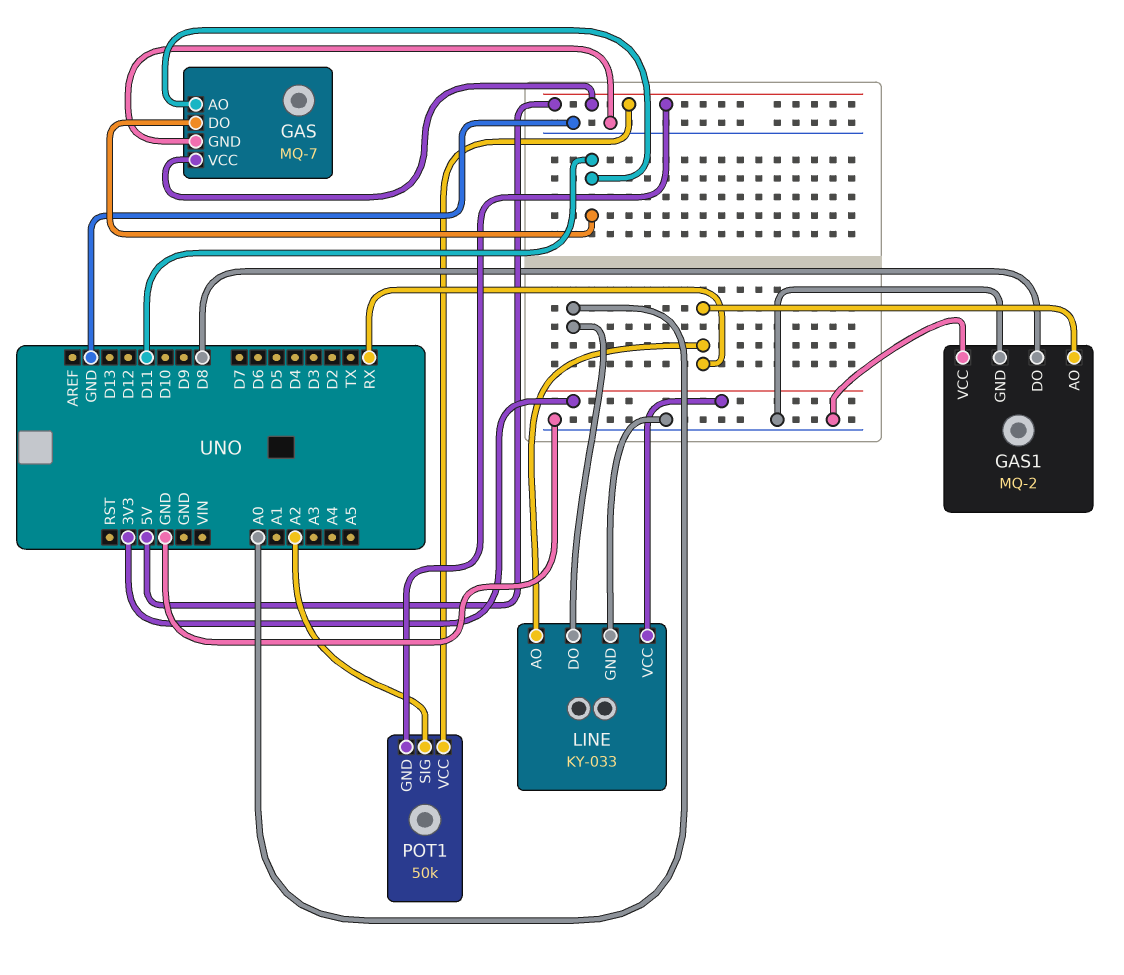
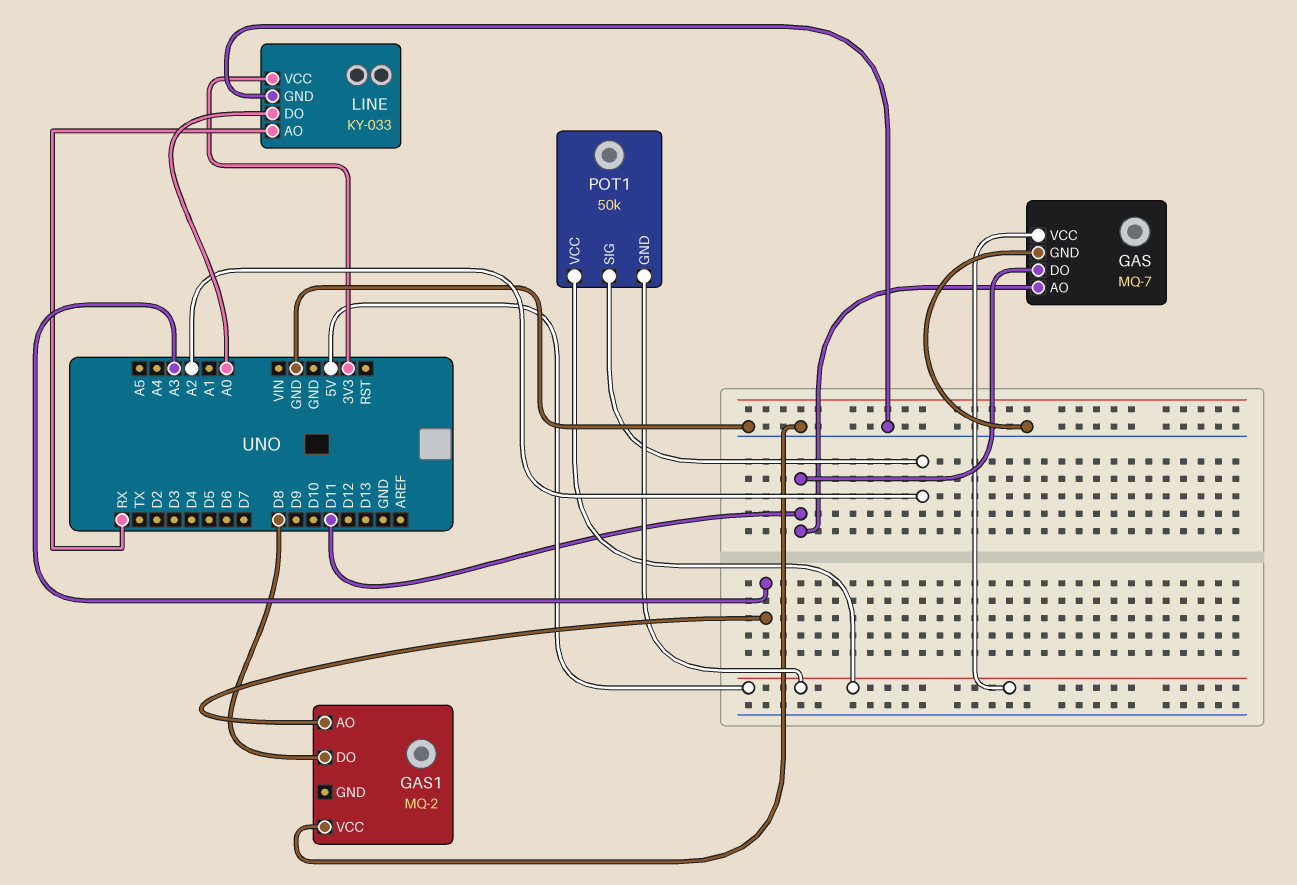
GAS1 pin AO: RX -> A3
GAS1 pin GND: GND -> none

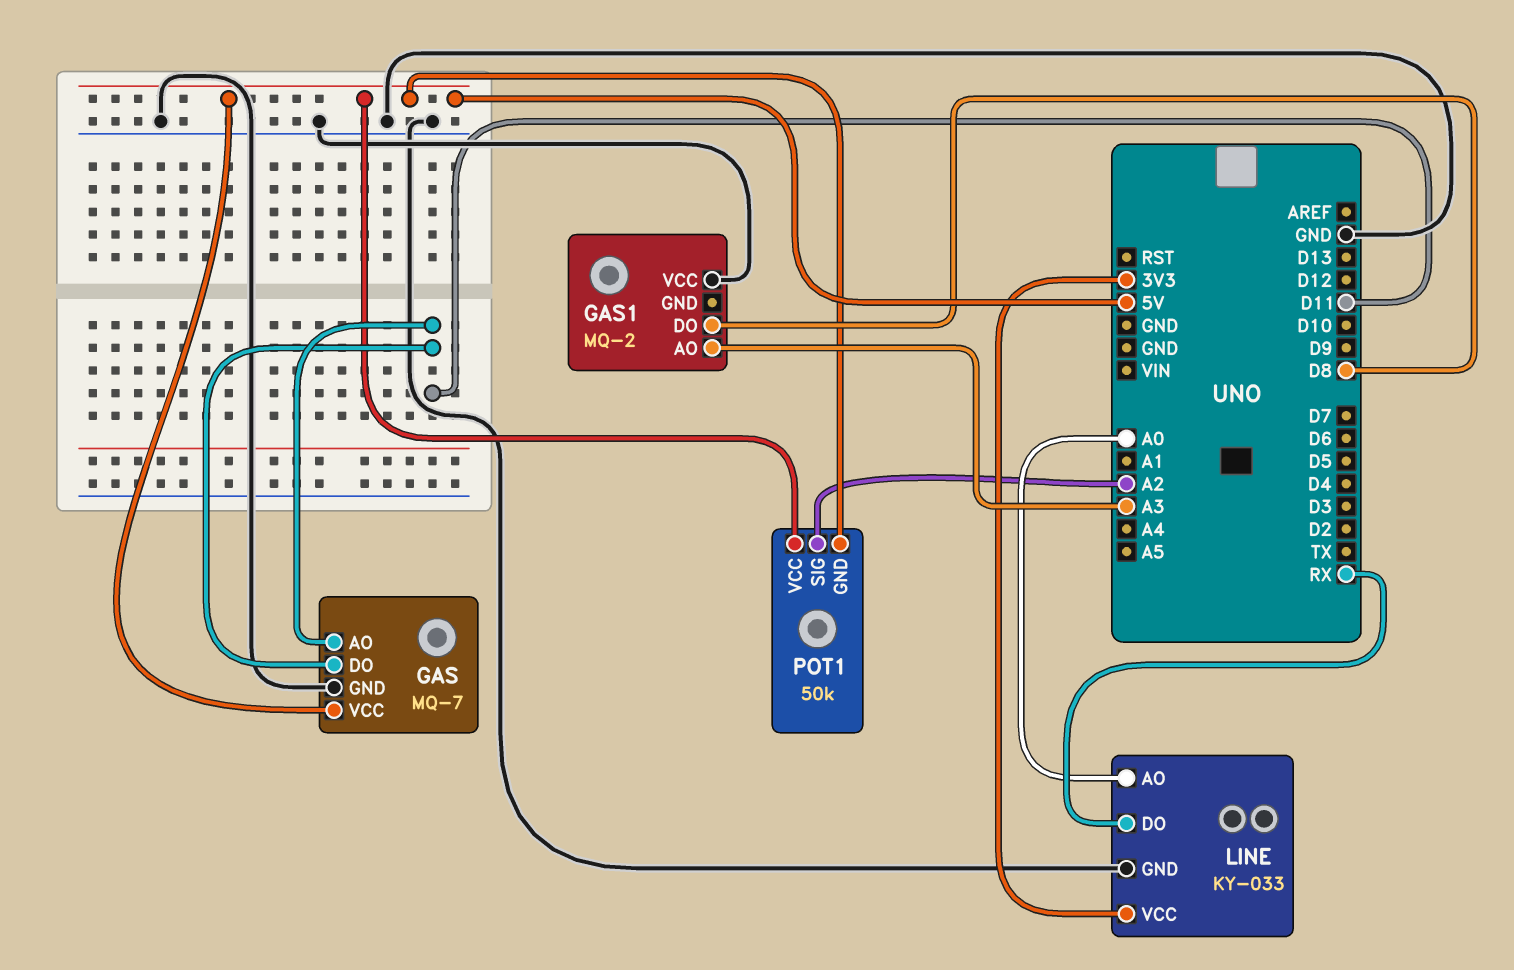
LINE pin AO: RX -> A0
LINE pin DO: A0 -> RX

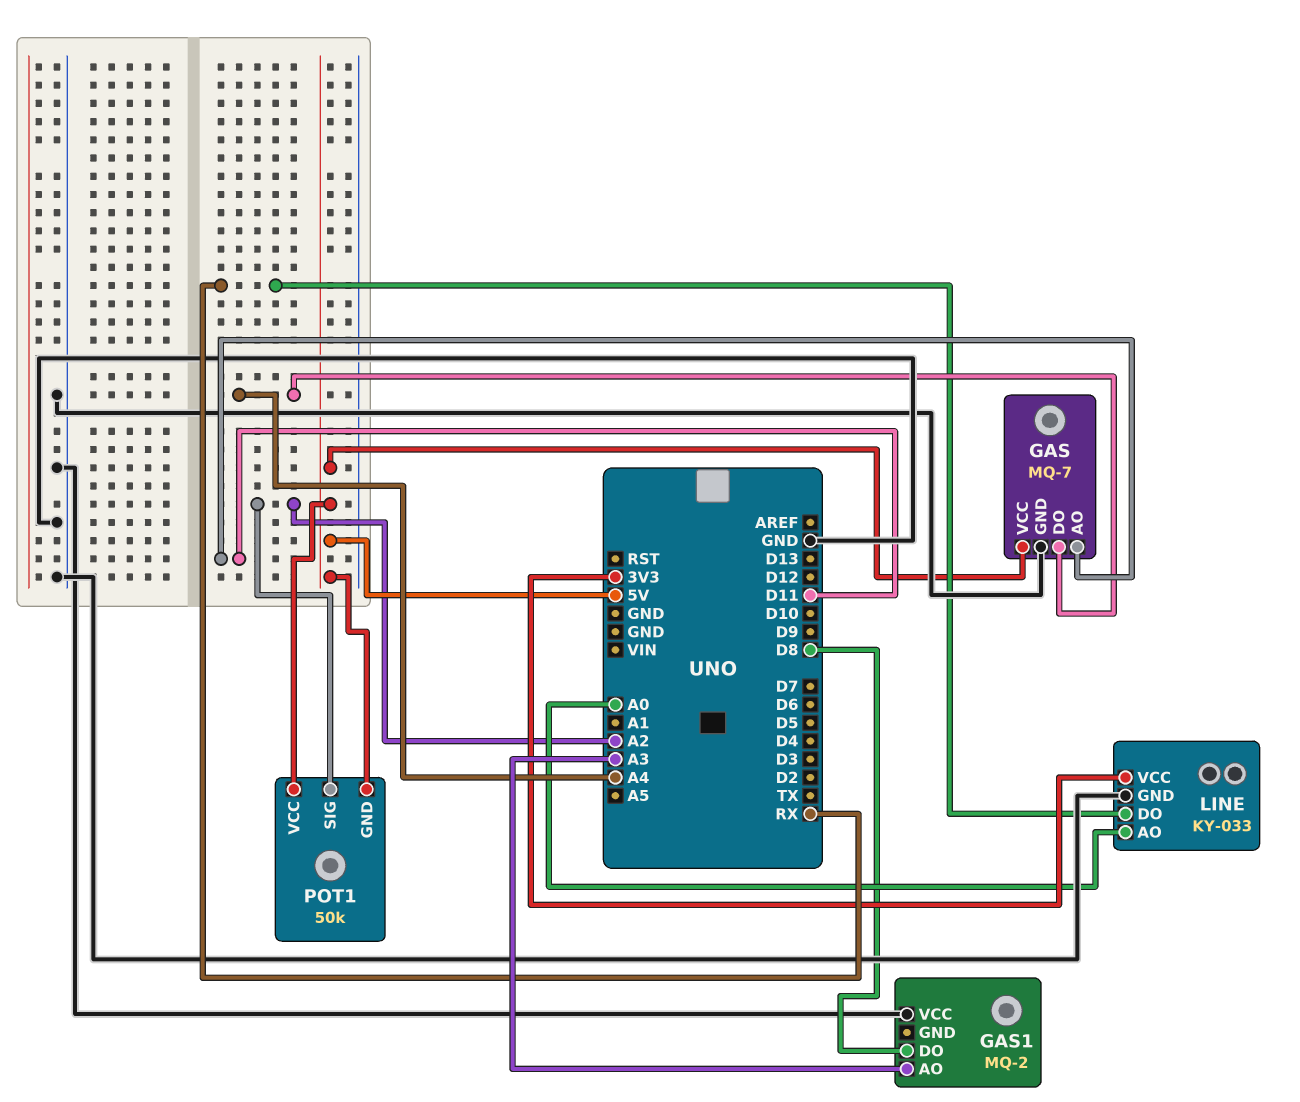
GAS pin DO: D11 -> A4

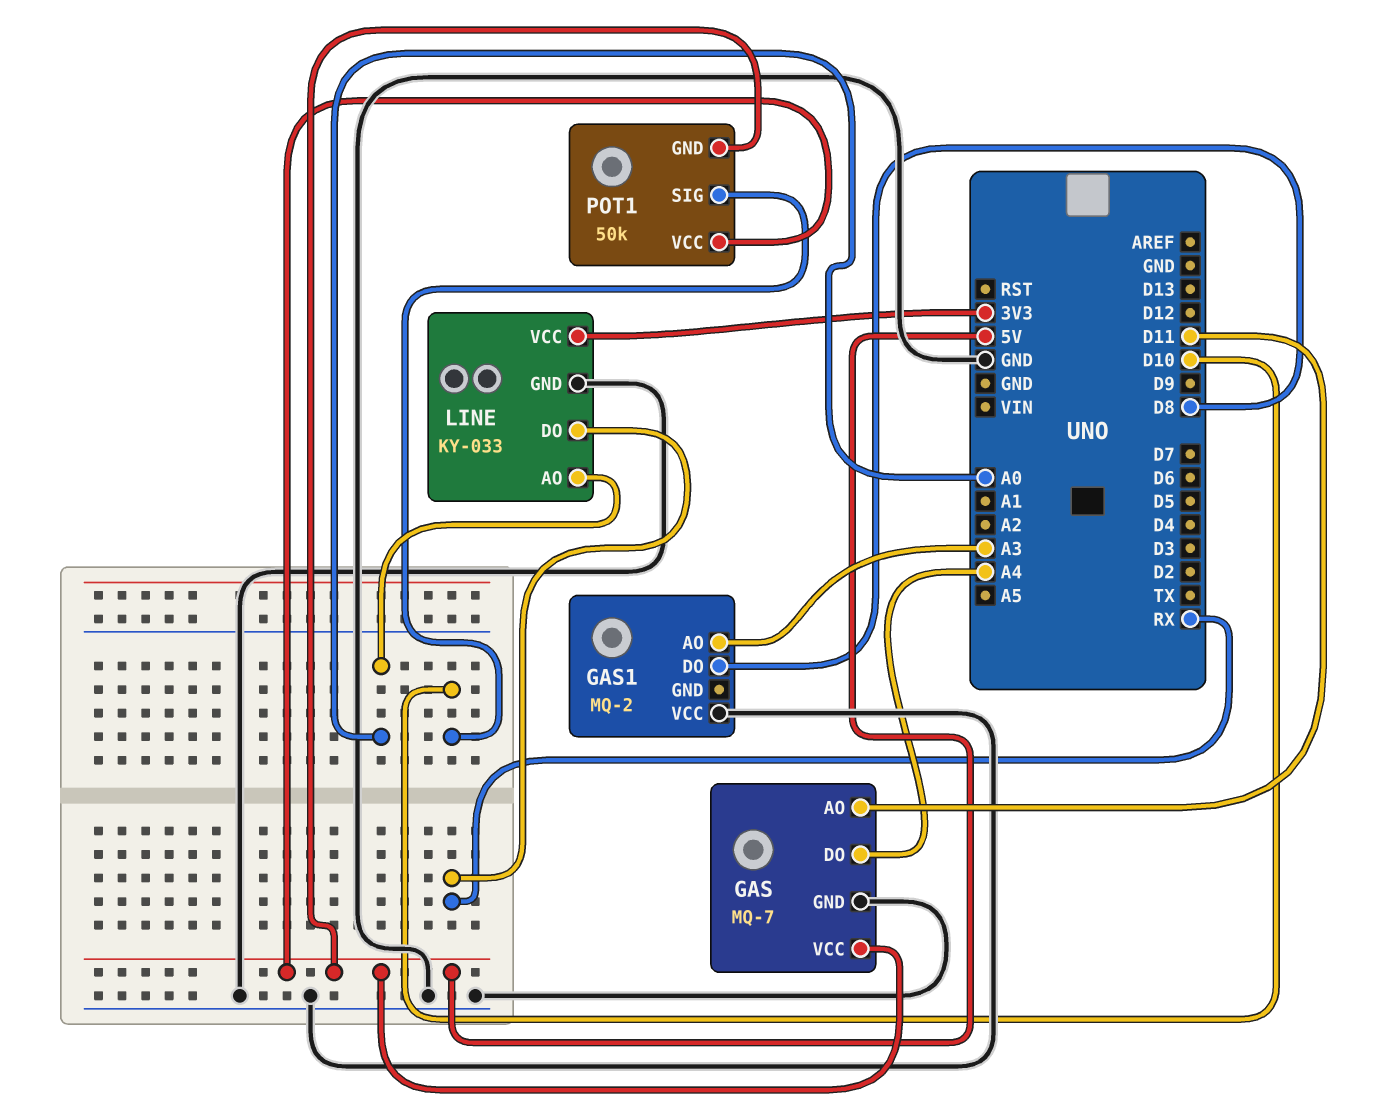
POT1 pin SIG: A2 -> D10

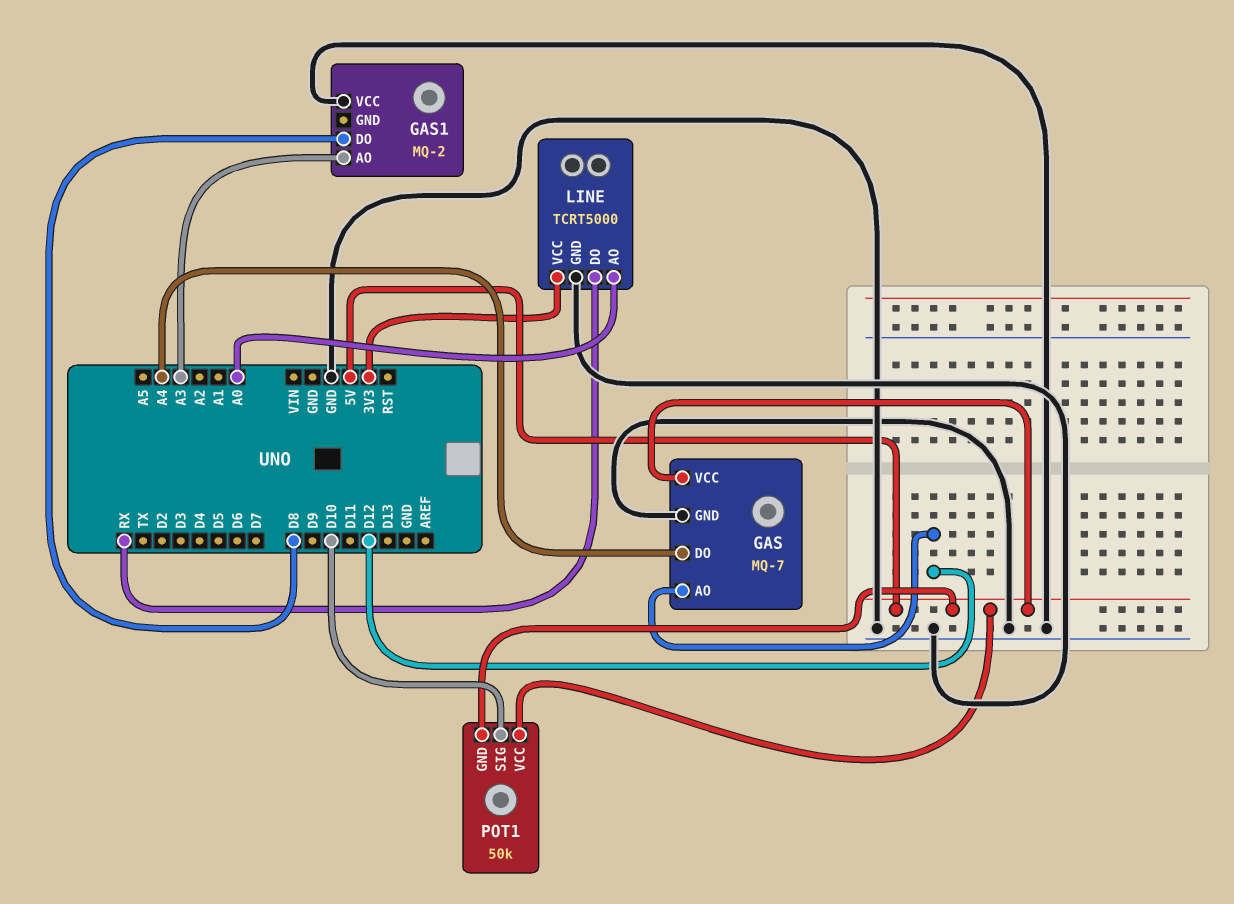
GAS pin AO: D11 -> D12
LINE: KY-033 -> TCRT5000

